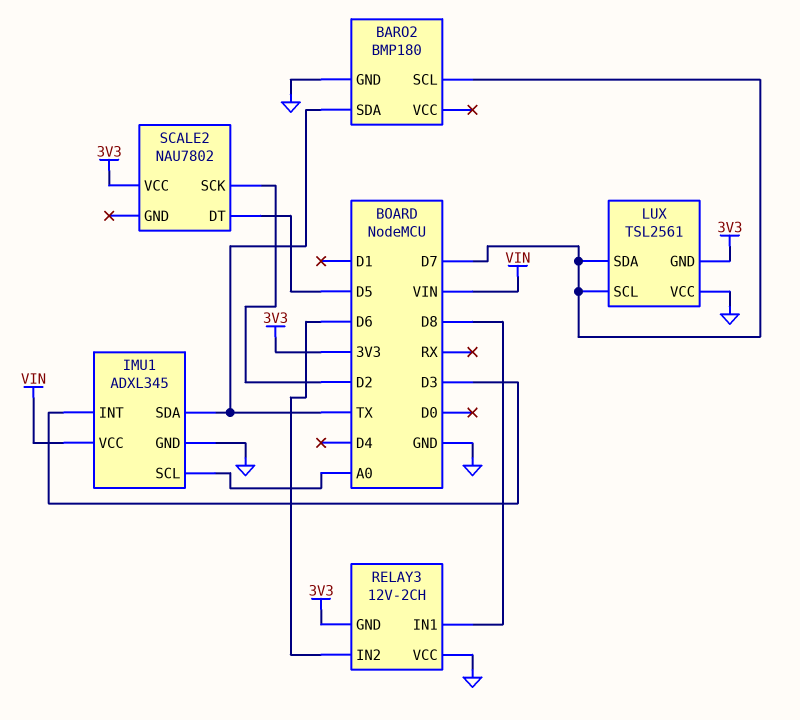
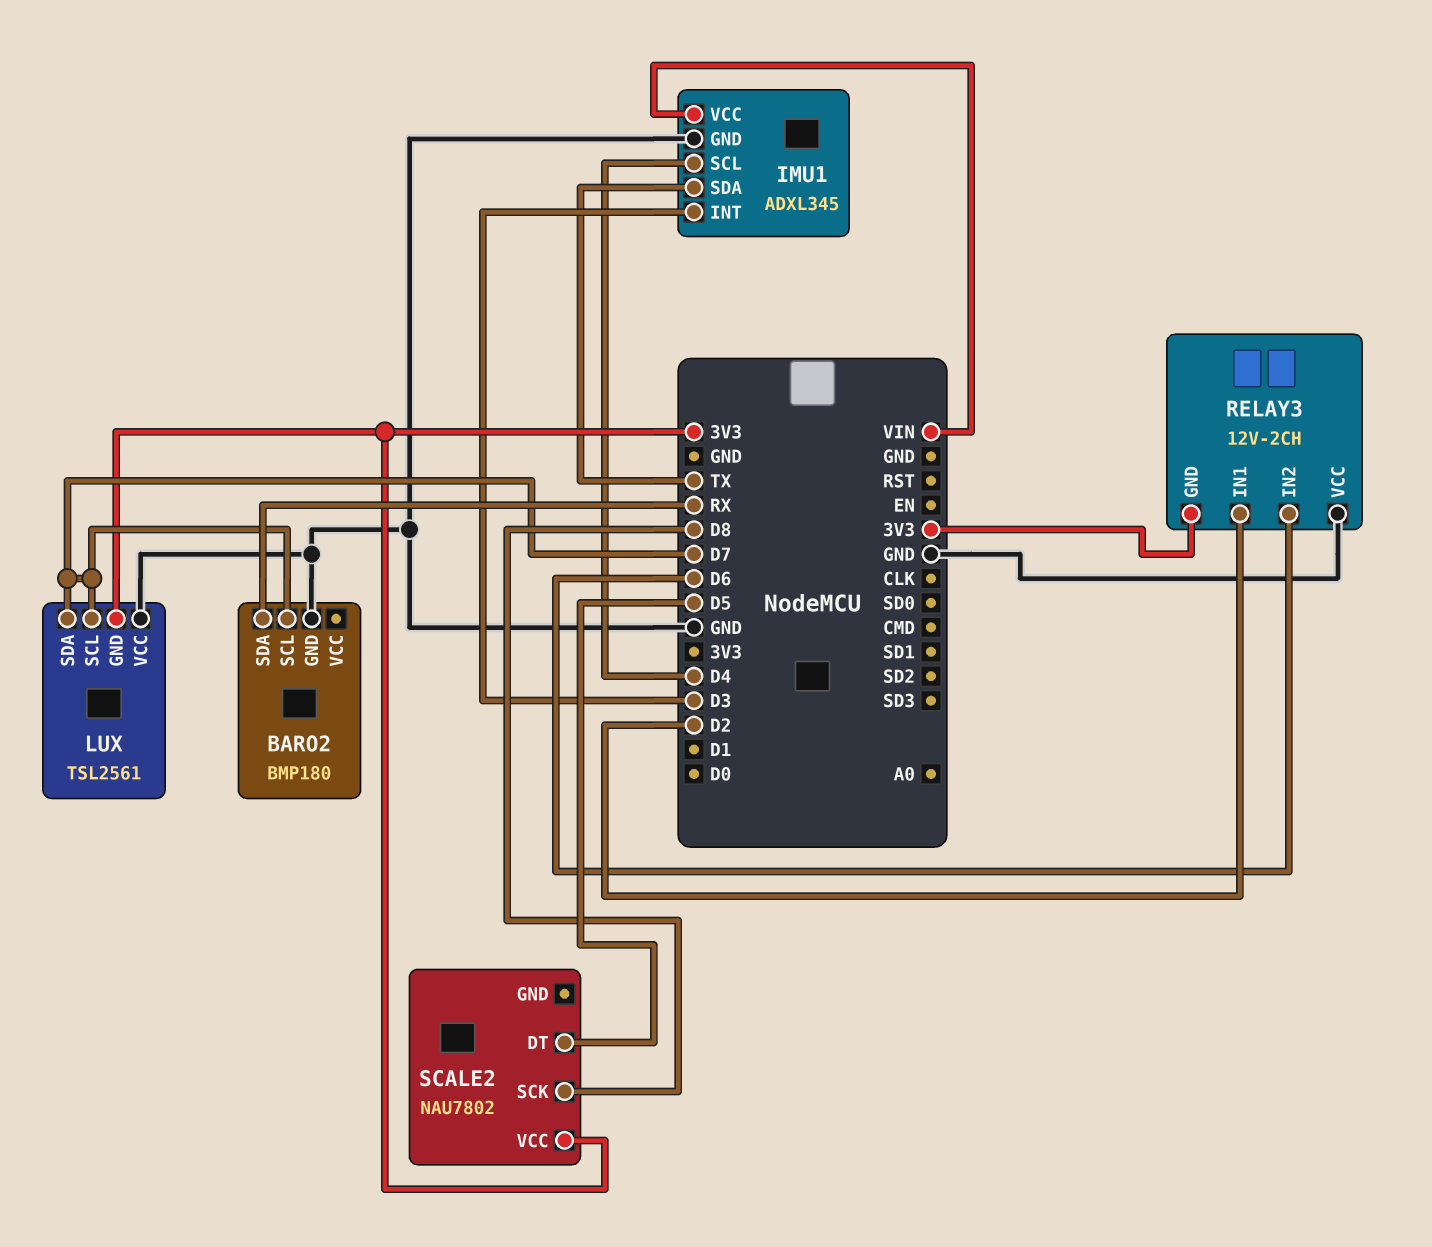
BARO2 pin SDA: TX -> RX
IMU1 pin SCL: A0 -> D4
RELAY3 pin IN1: D8 -> D2
SCALE2 pin SCK: D2 -> D8

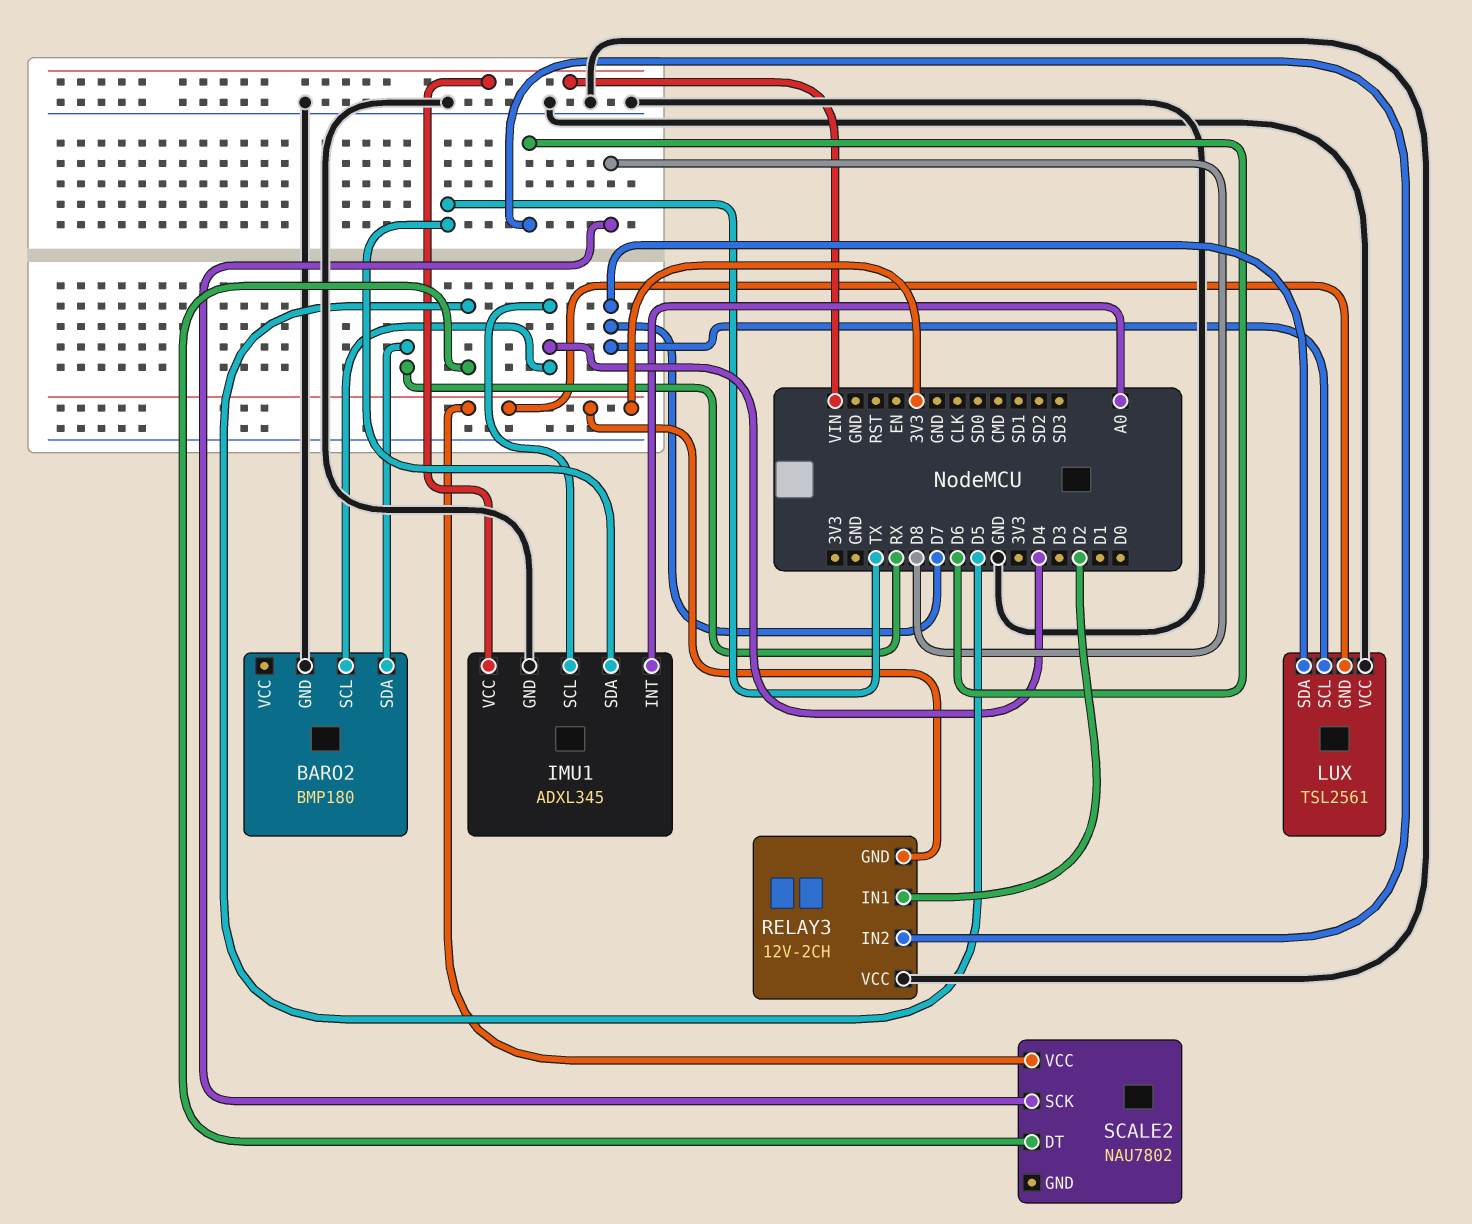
BARO2 pin SCL: D7 -> D4
IMU1 pin INT: D3 -> A0

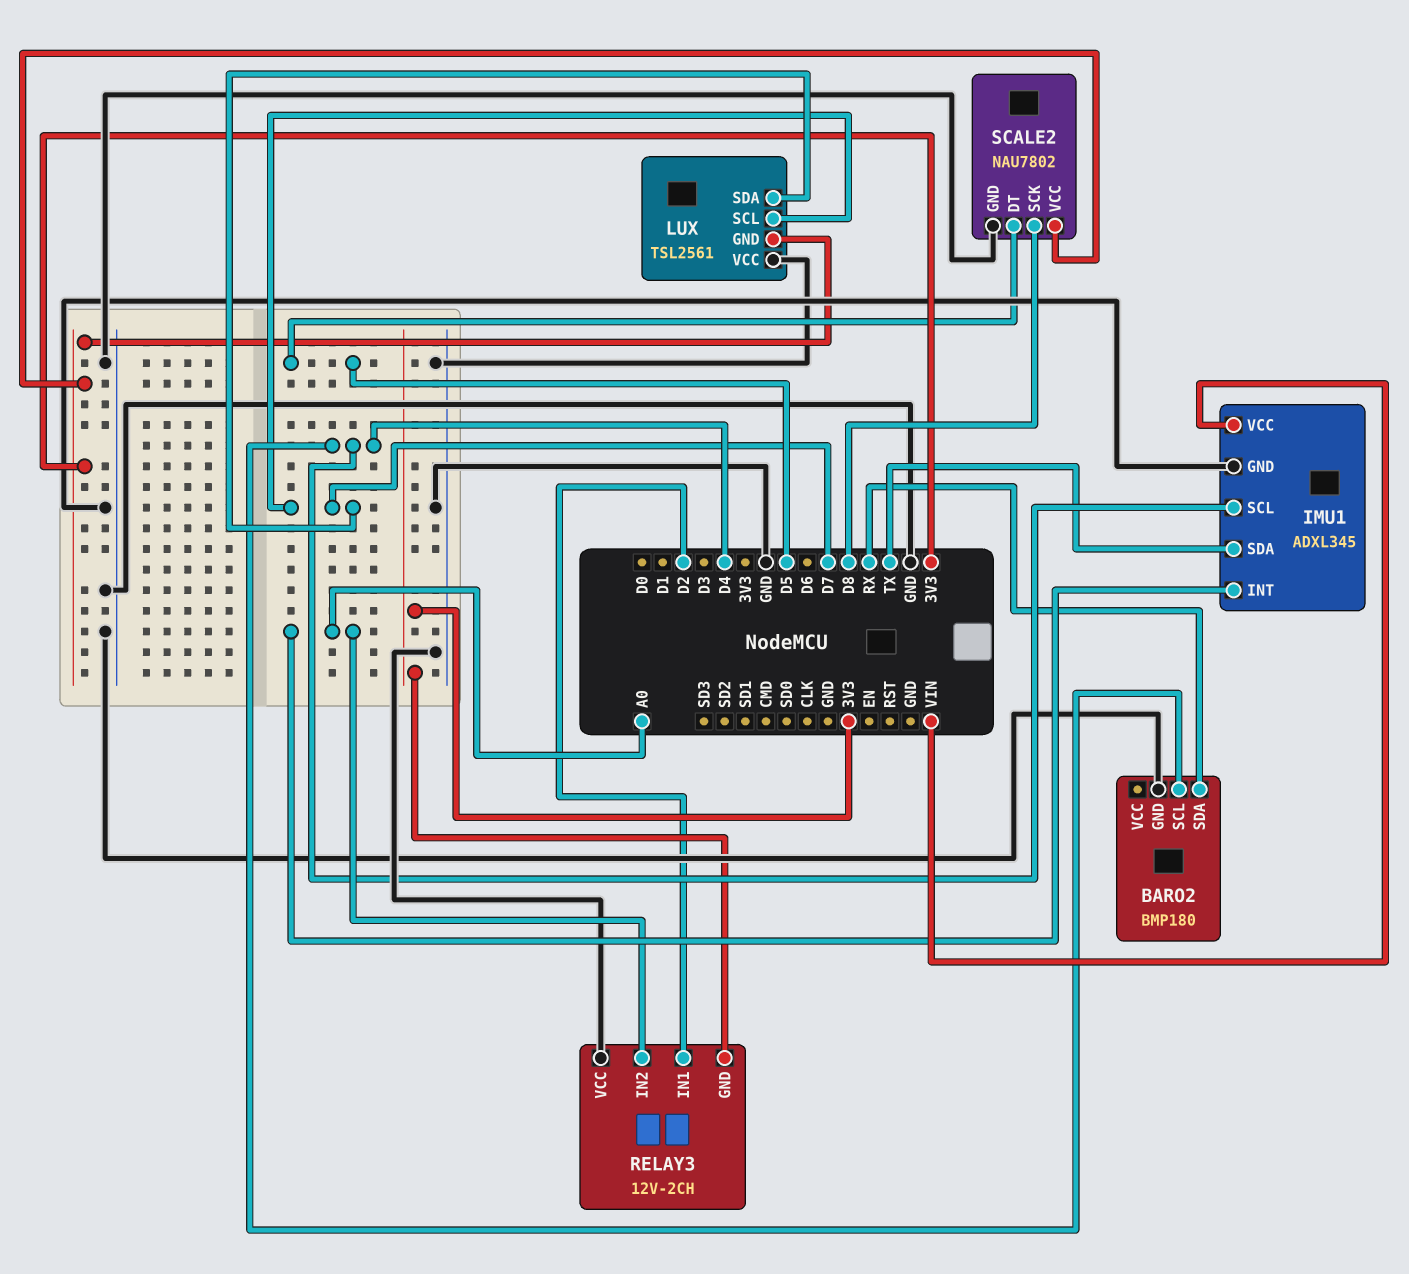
RELAY3 pin IN2: D6 -> A0
SCALE2 pin GND: none -> GND

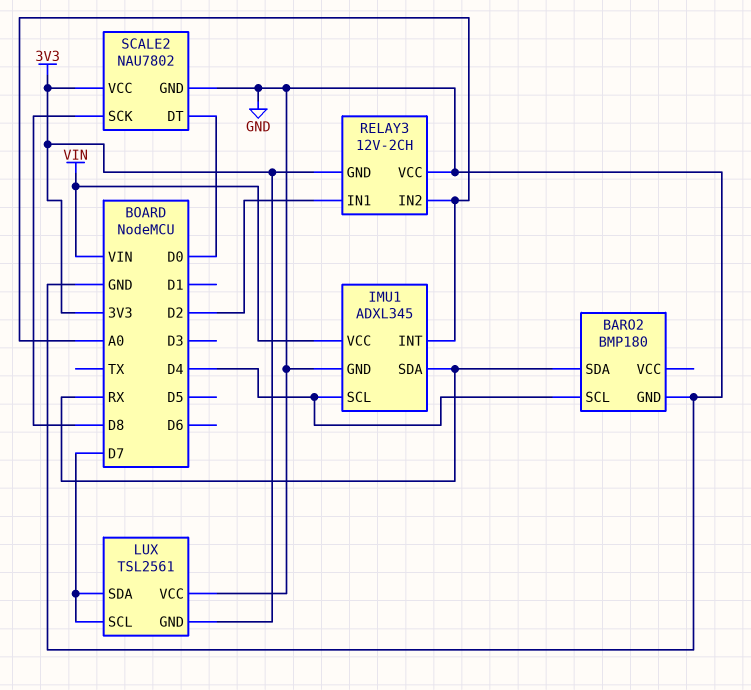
IMU1 pin SDA: TX -> RX
SCALE2 pin DT: D5 -> D0

